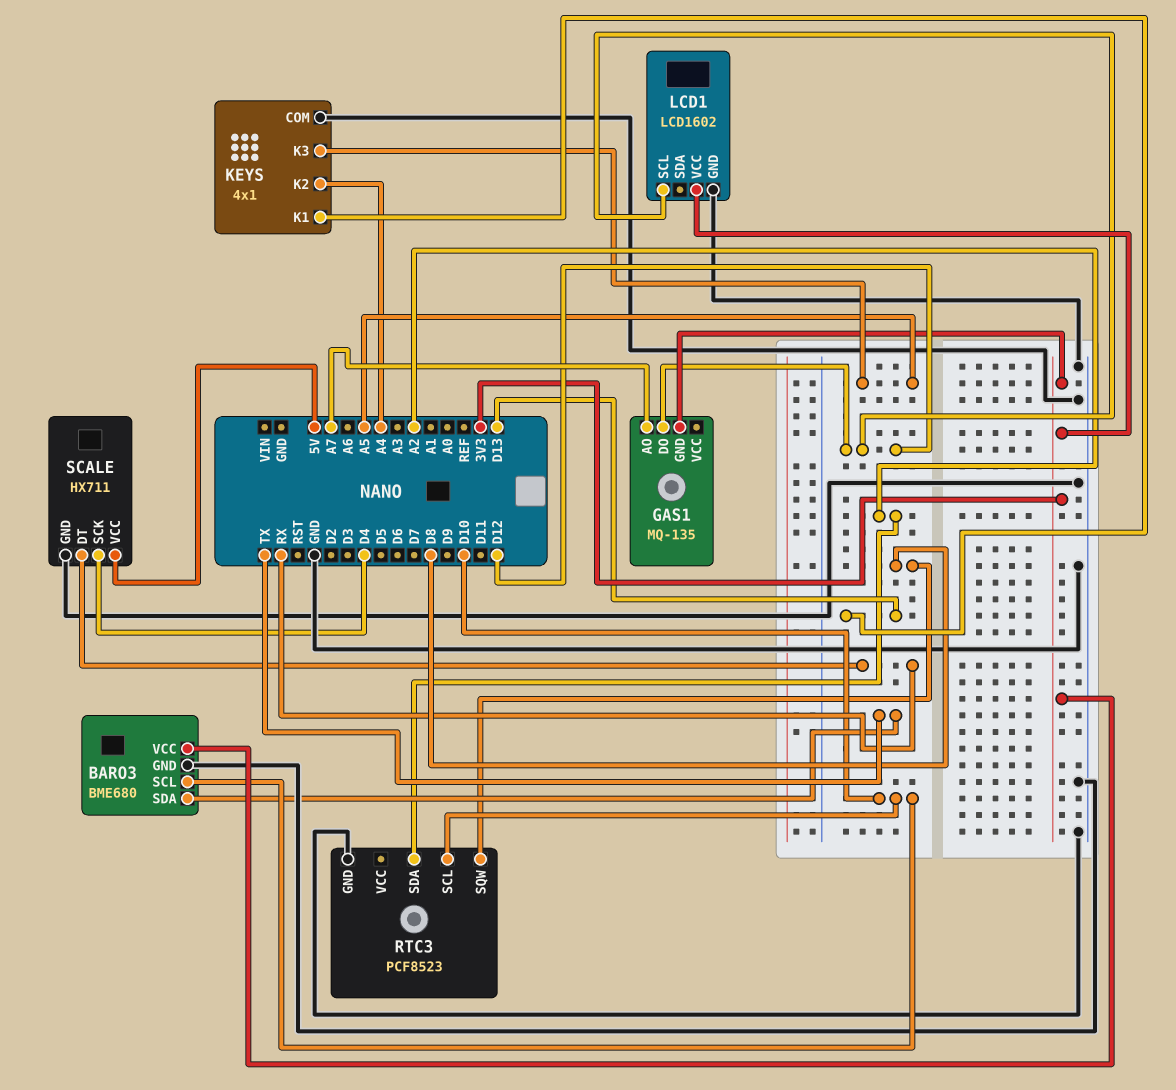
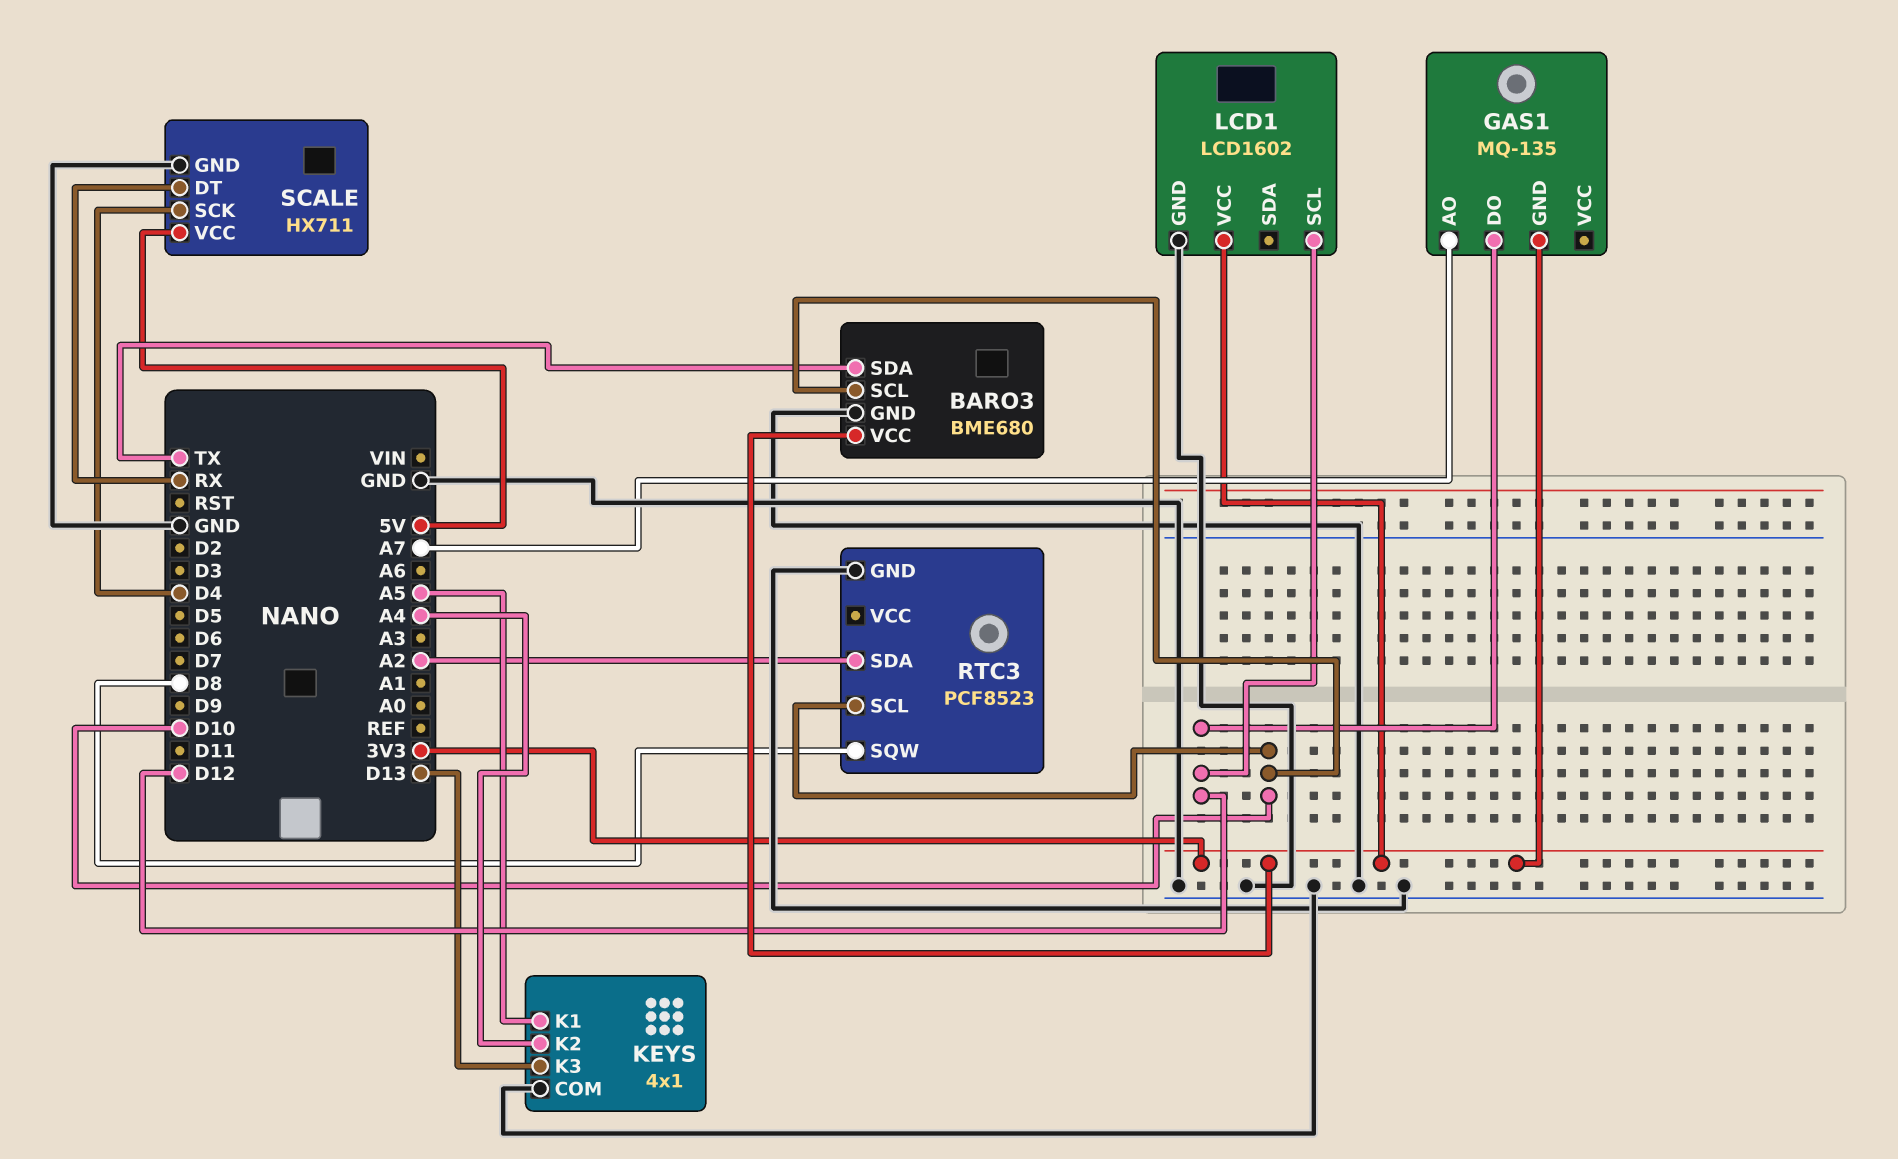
KEYS pin K1: D13 -> A5
KEYS pin K3: A5 -> D13

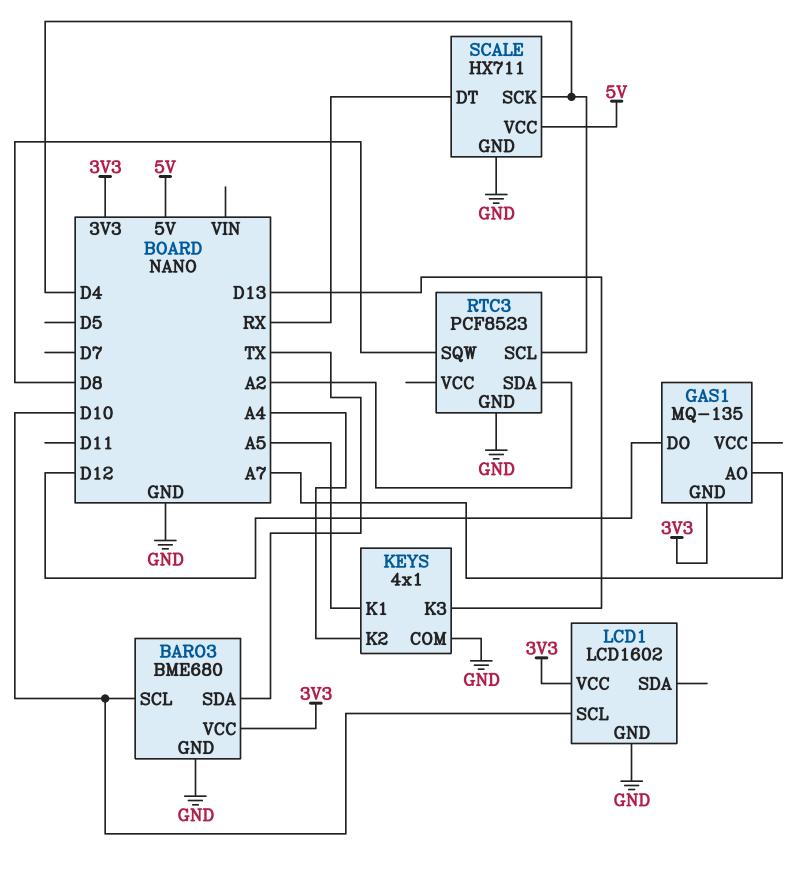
LCD1 pin SCL: D12 -> D10
RTC3 pin SCL: D10 -> D4

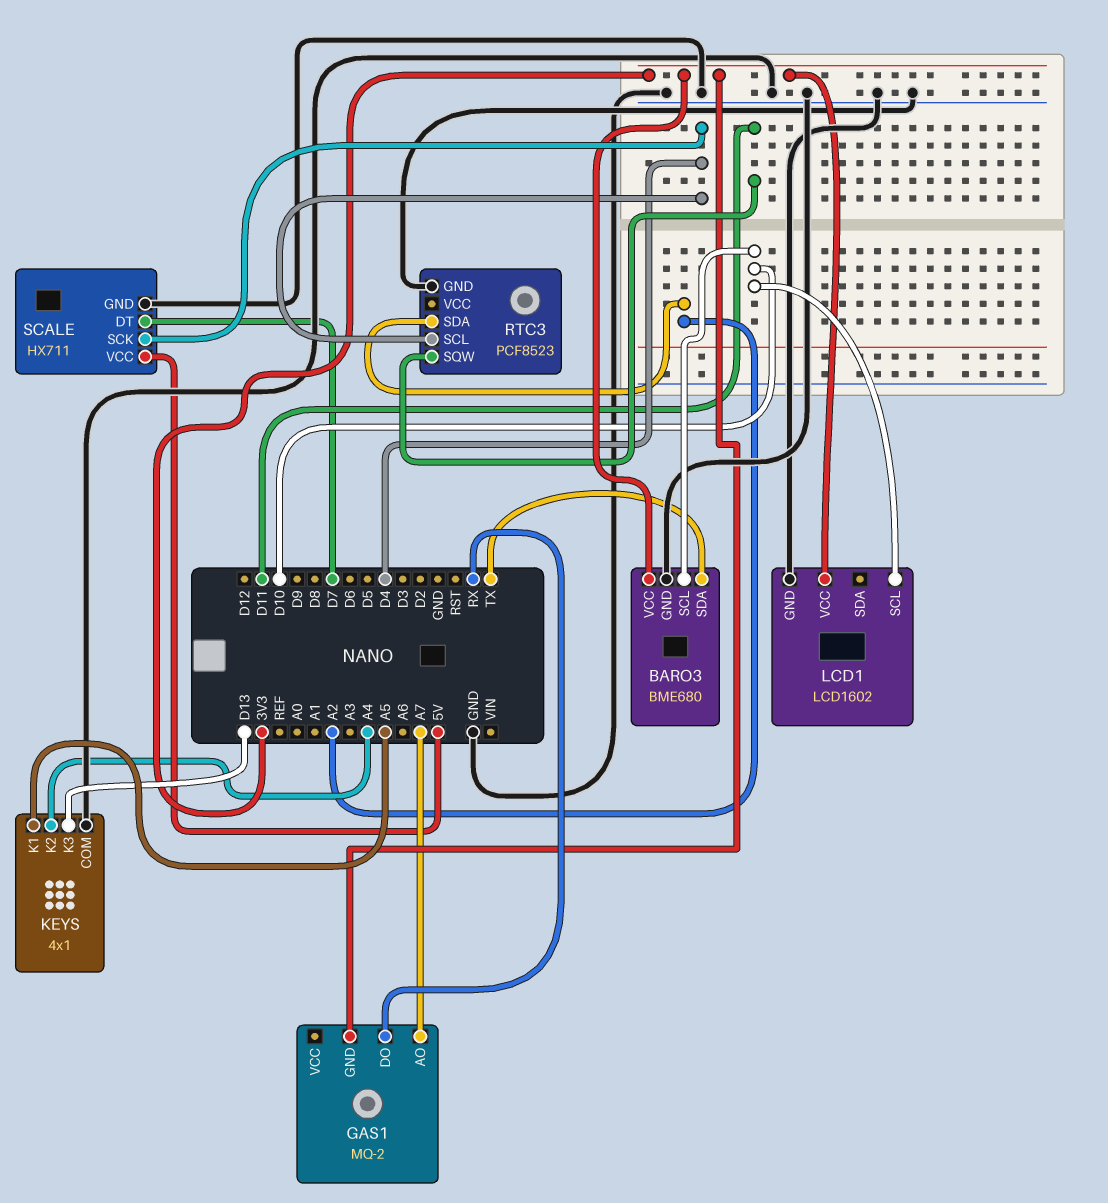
GAS1: MQ-135 -> MQ-2
GAS1 pin DO: D12 -> RX
RTC3 pin SQW: D8 -> D11
SCALE pin DT: RX -> D7

